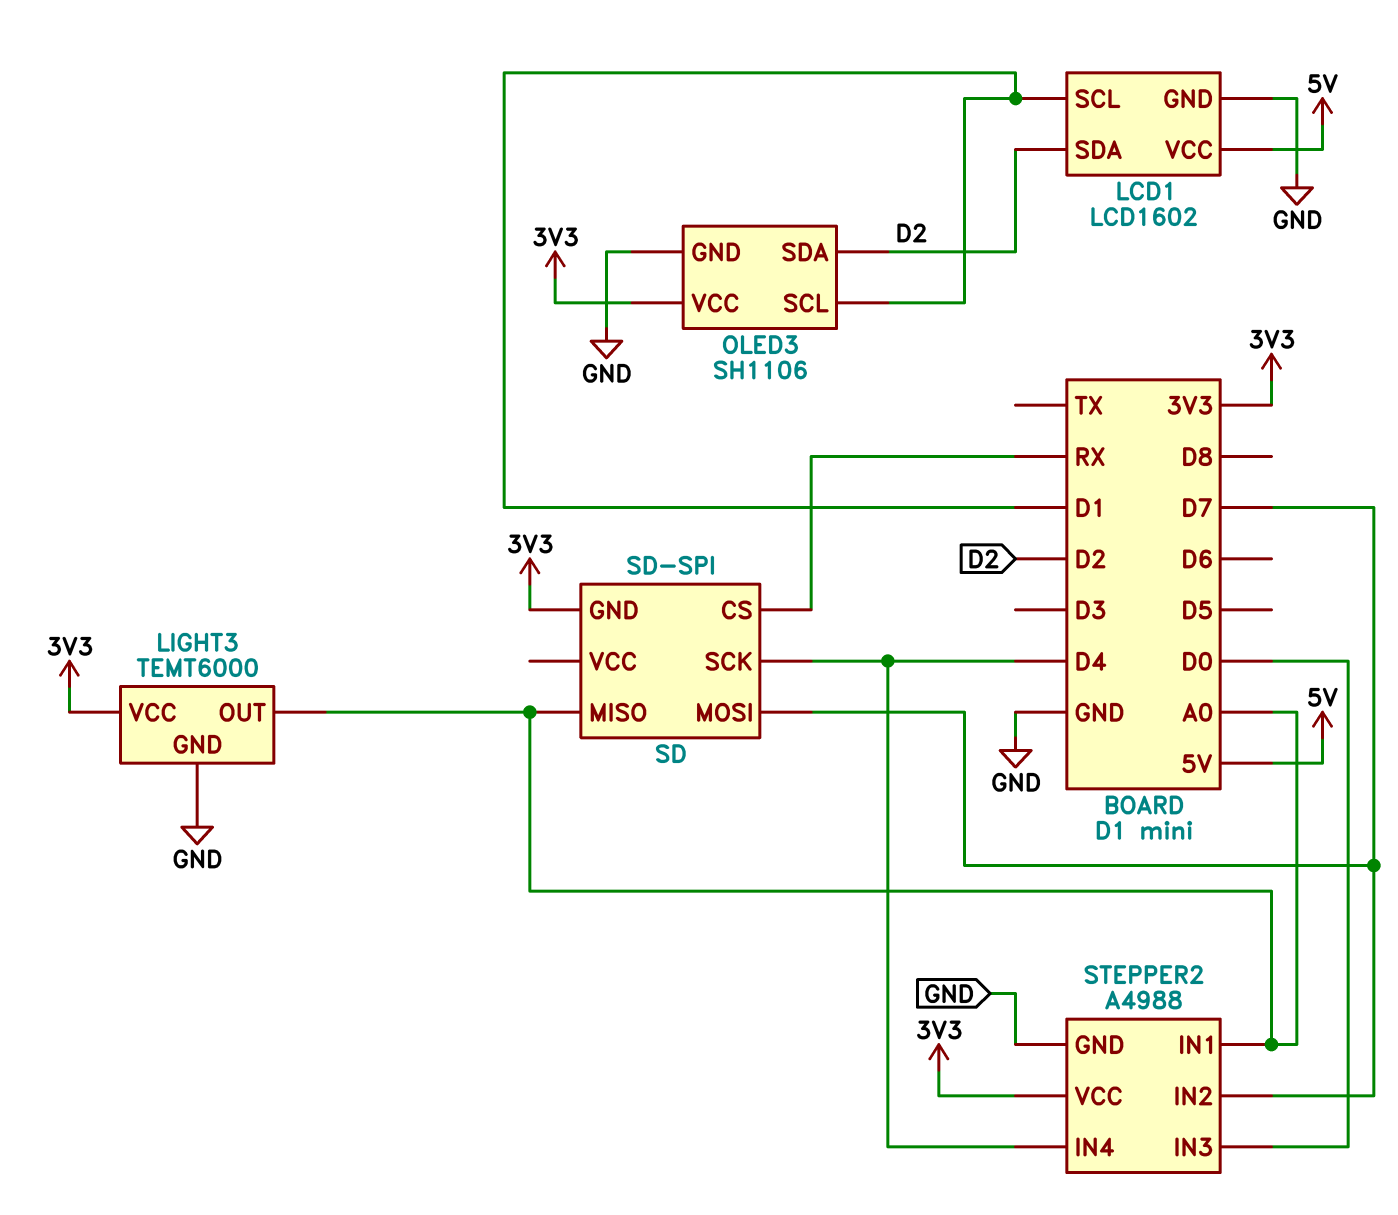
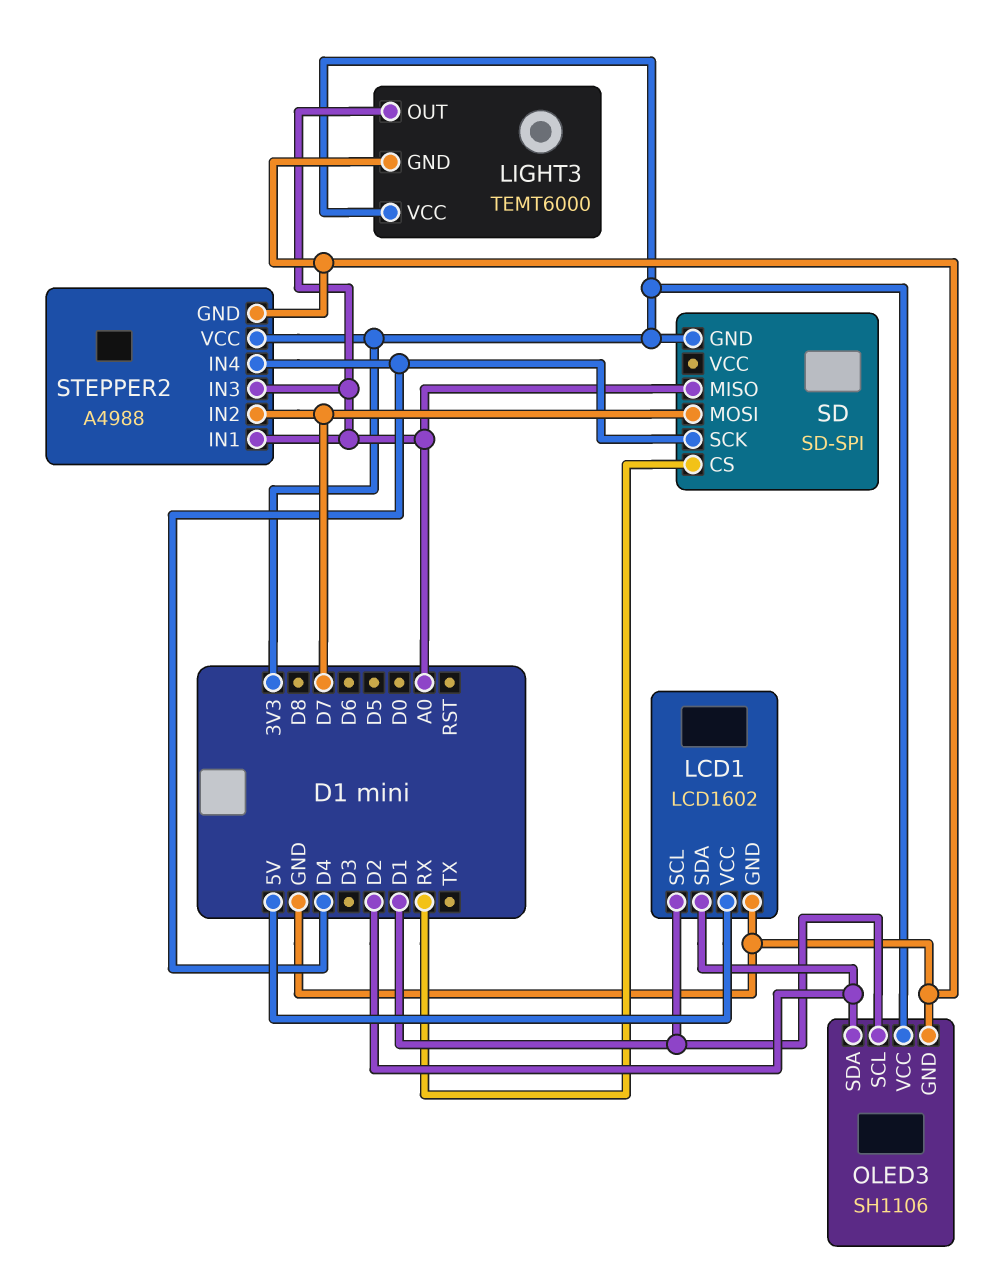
STEPPER2 pin IN3: D0 -> A0

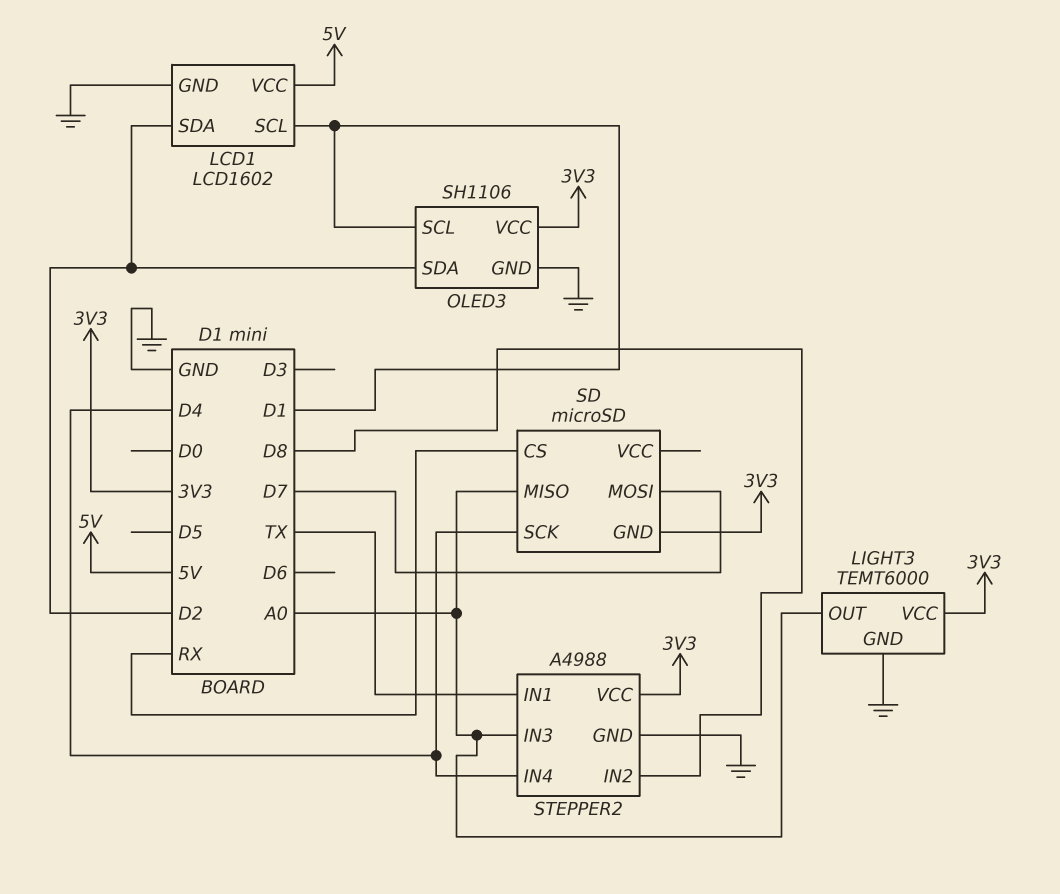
SD: SD-SPI -> microSD
STEPPER2 pin IN1: A0 -> TX
STEPPER2 pin IN2: D7 -> D8

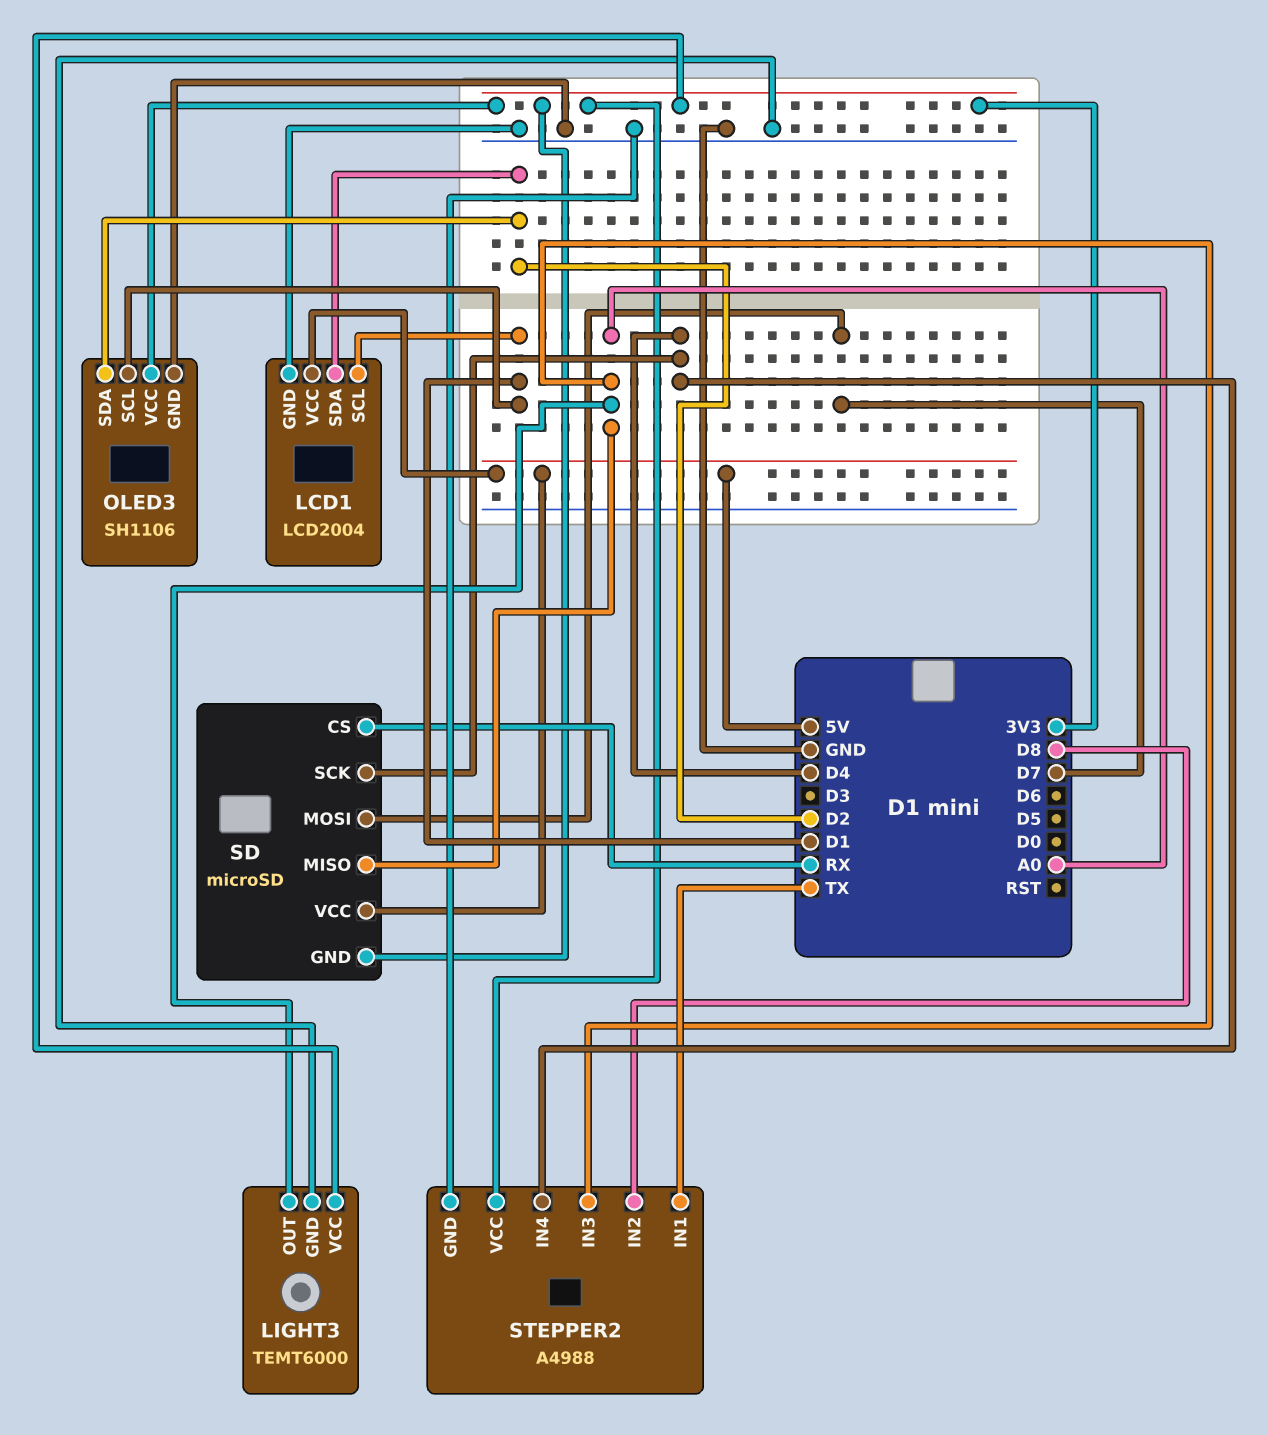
LCD1: LCD1602 -> LCD2004
SD pin VCC: none -> 5V

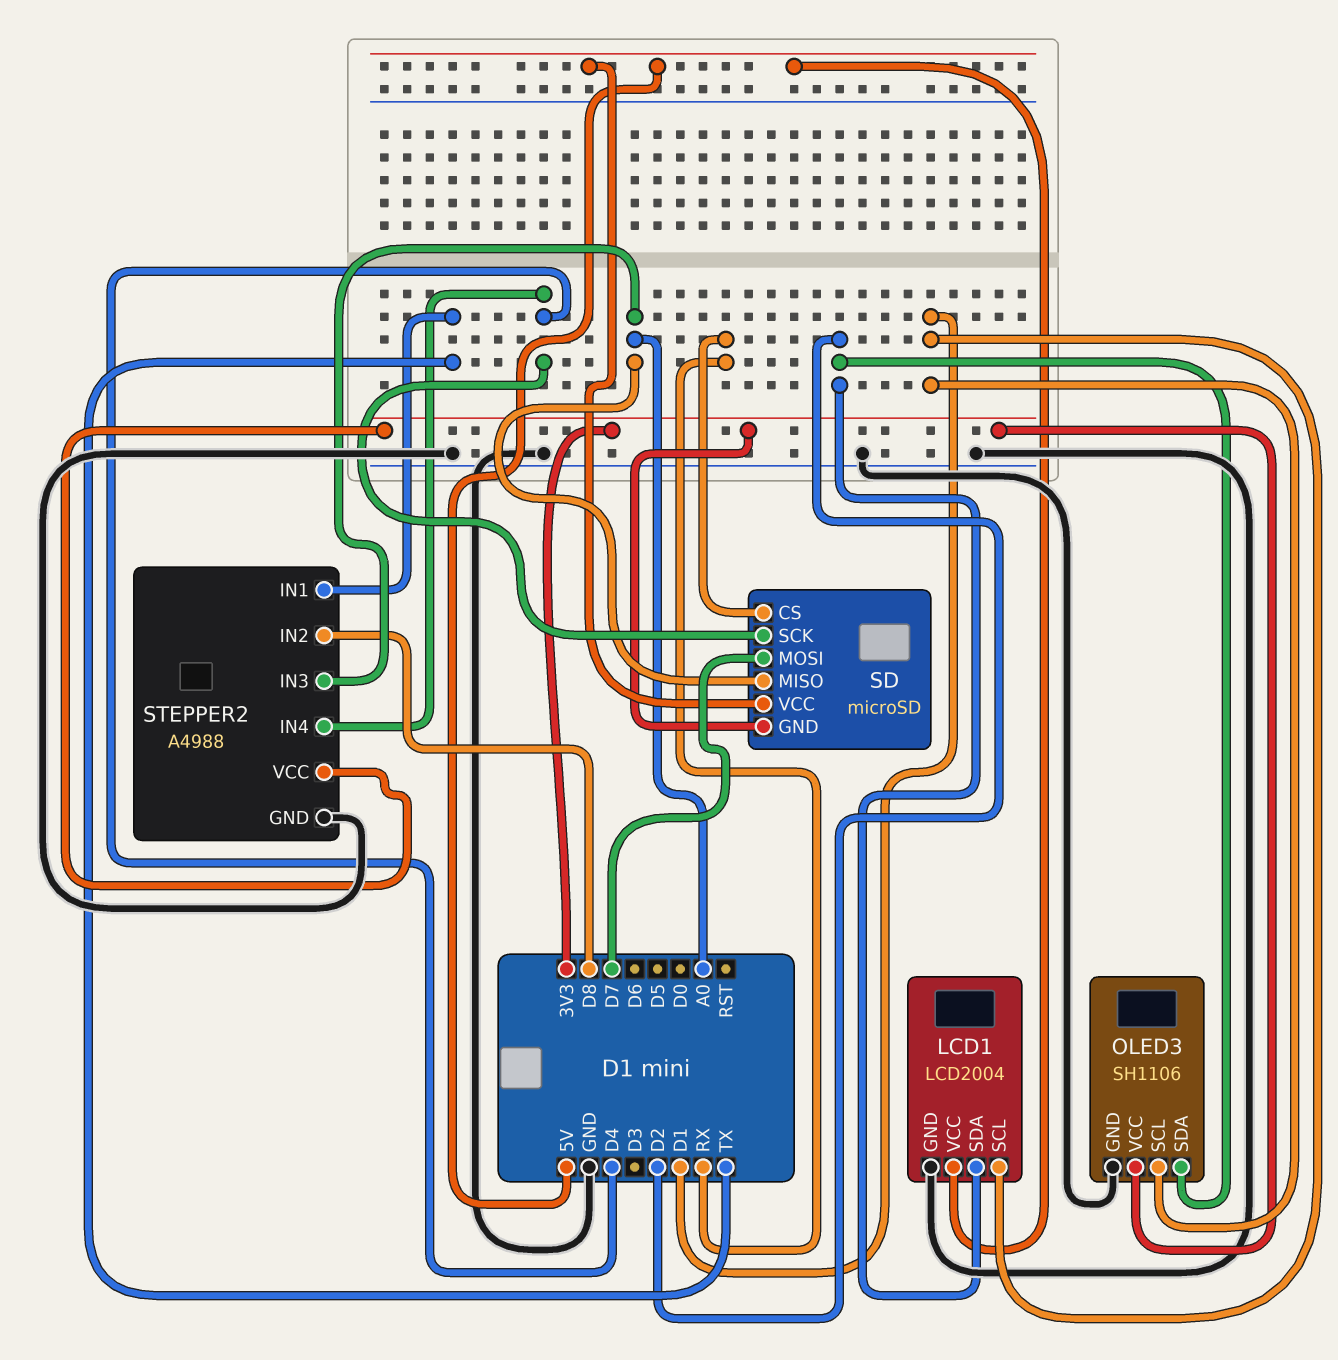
LIGHT3: TEMT6000 -> none
LIGHT3 pin GND: GND -> none
LIGHT3 pin OUT: A0 -> none
LIGHT3 pin VCC: 3V3 -> none

